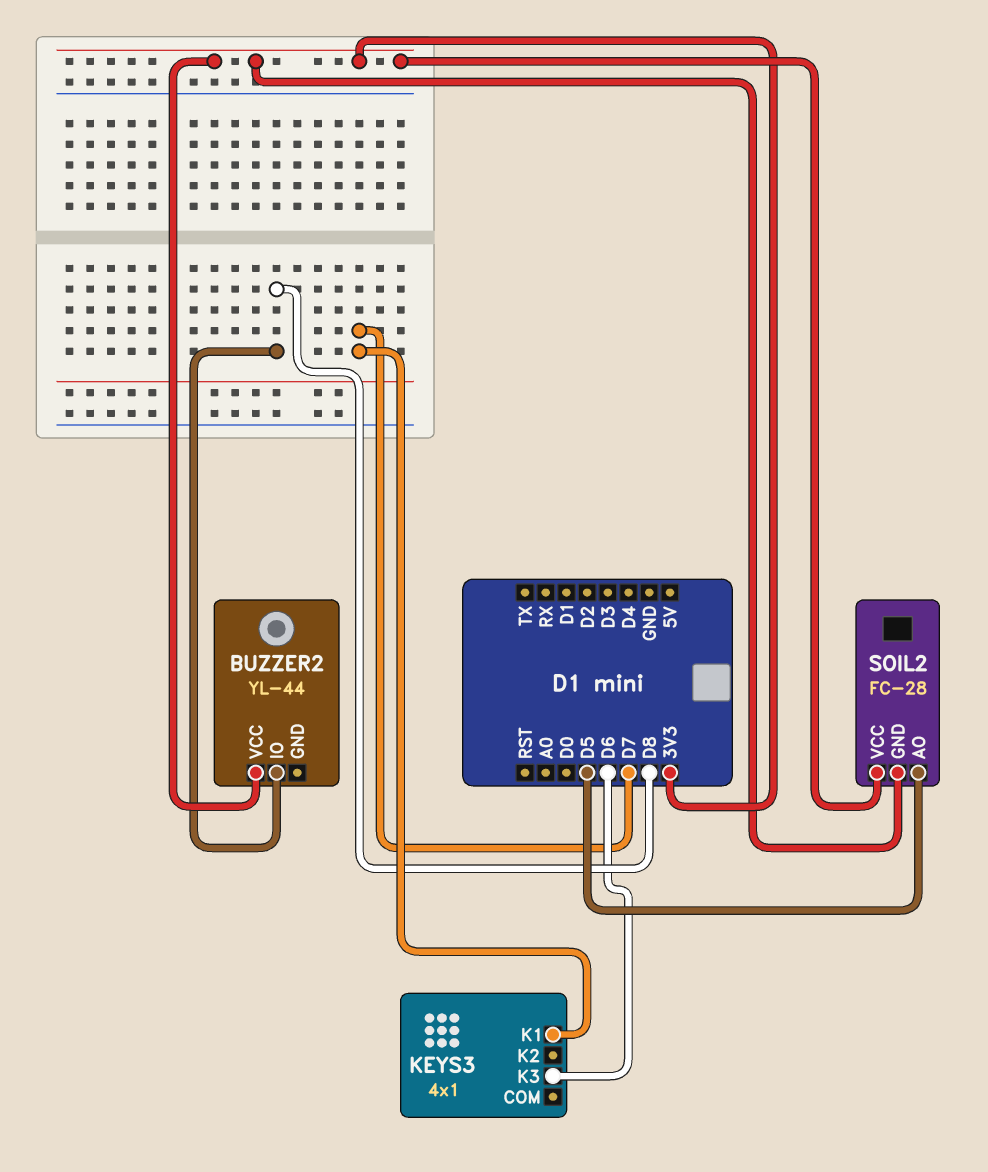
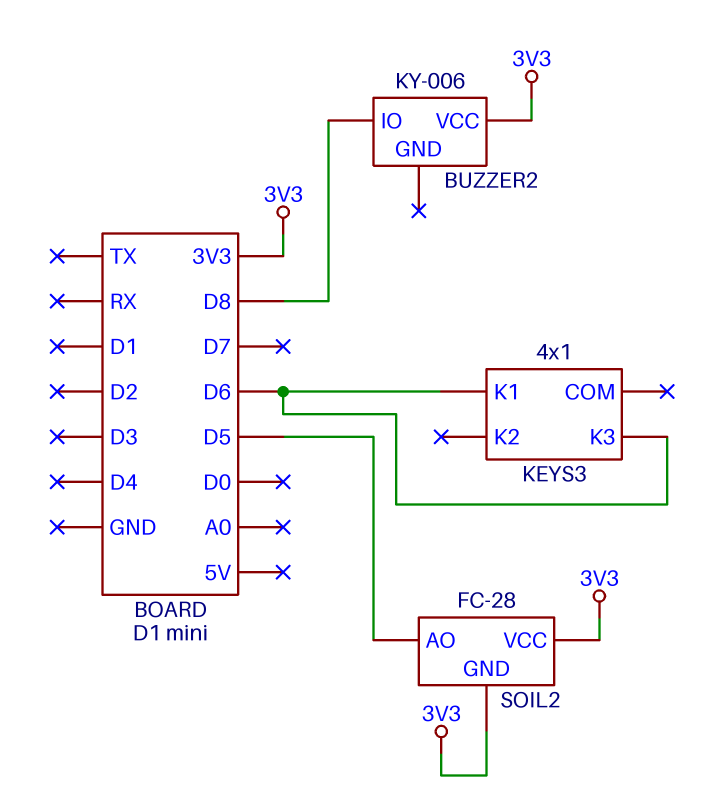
BUZZER2: YL-44 -> KY-006
KEYS3 pin K1: D7 -> D6

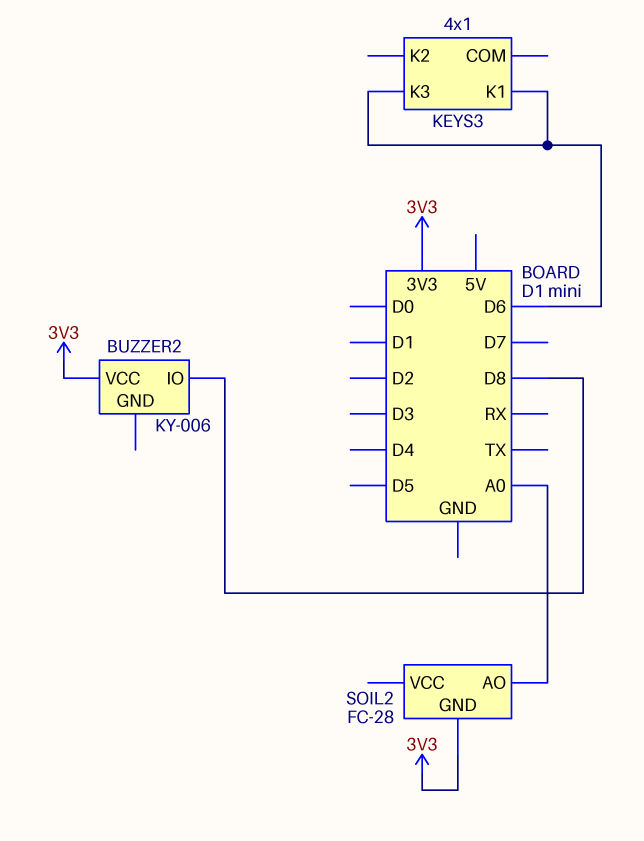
SOIL2 pin AO: D5 -> A0
SOIL2 pin VCC: 3V3 -> none

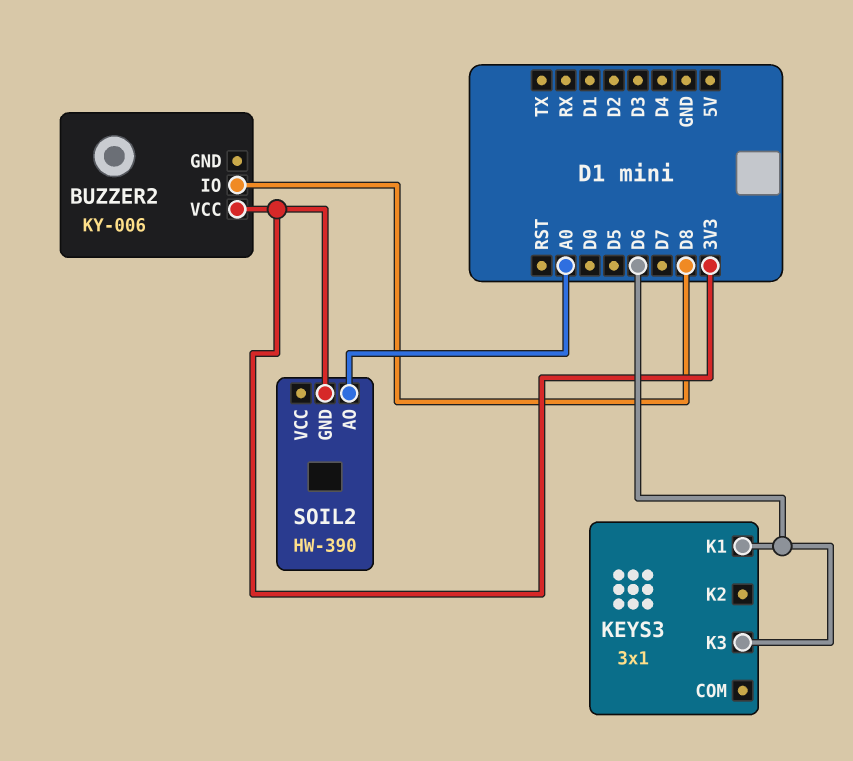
KEYS3: 4x1 -> 3x1
SOIL2: FC-28 -> HW-390

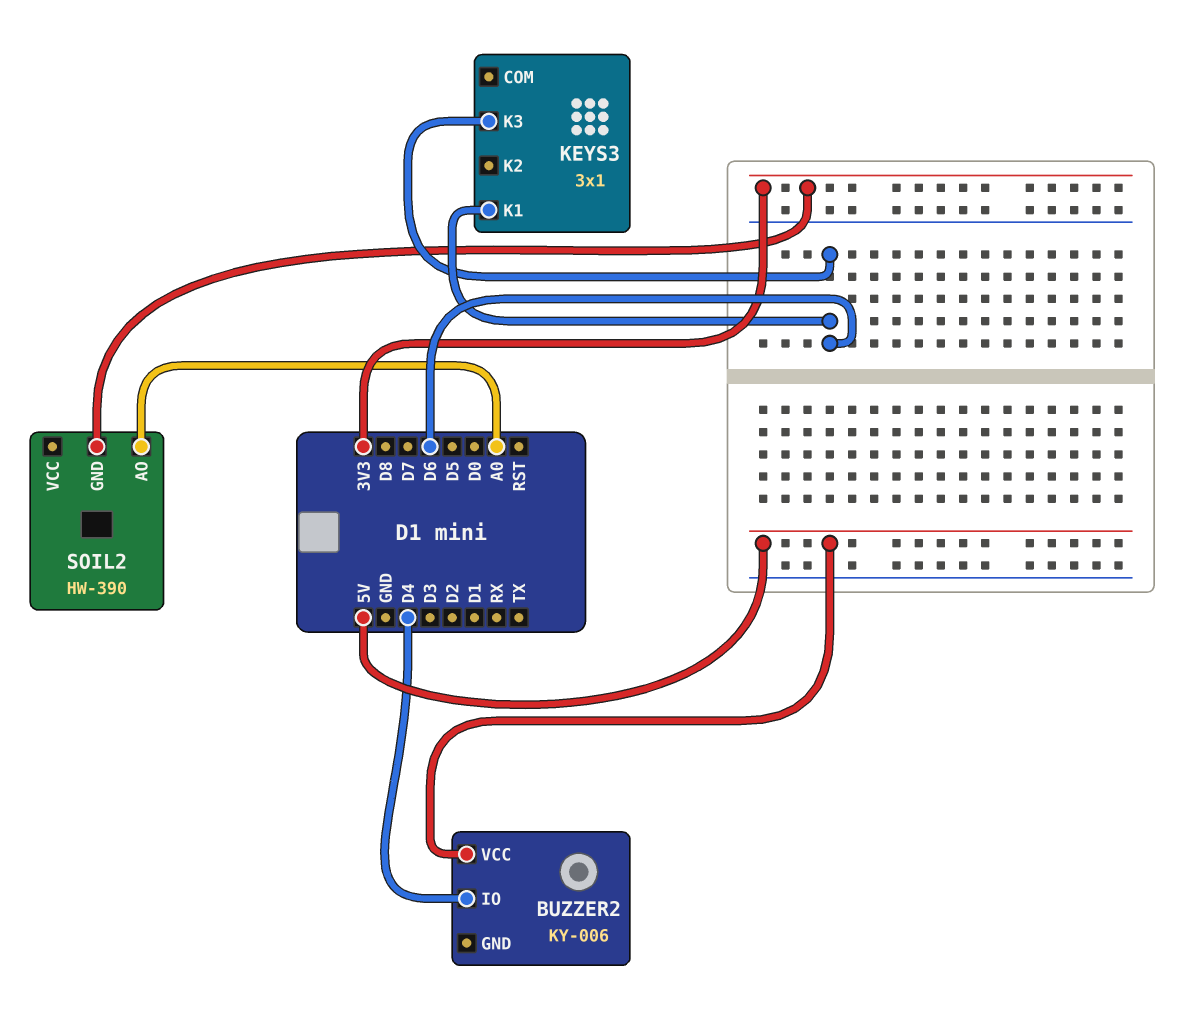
BUZZER2 pin IO: D8 -> D4
BUZZER2 pin VCC: 3V3 -> 5V

